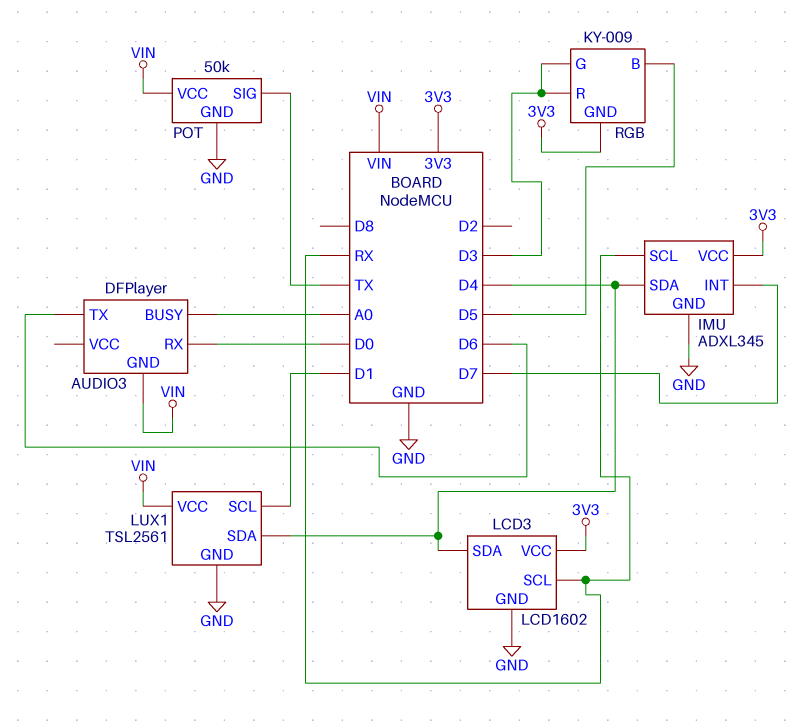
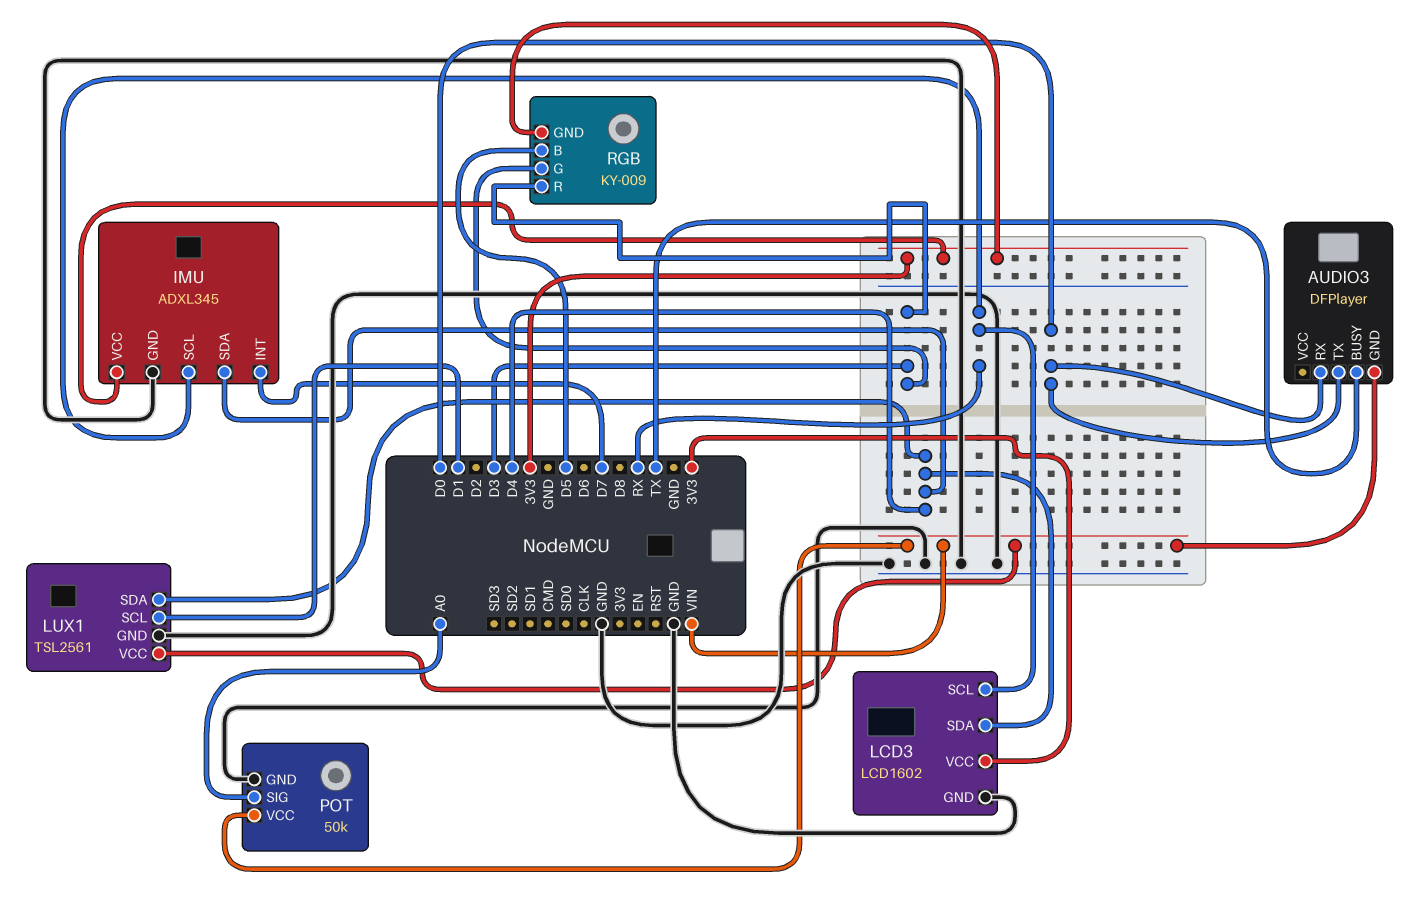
AUDIO3 pin BUSY: A0 -> TX
AUDIO3 pin TX: D6 -> D0
POT pin SIG: TX -> A0

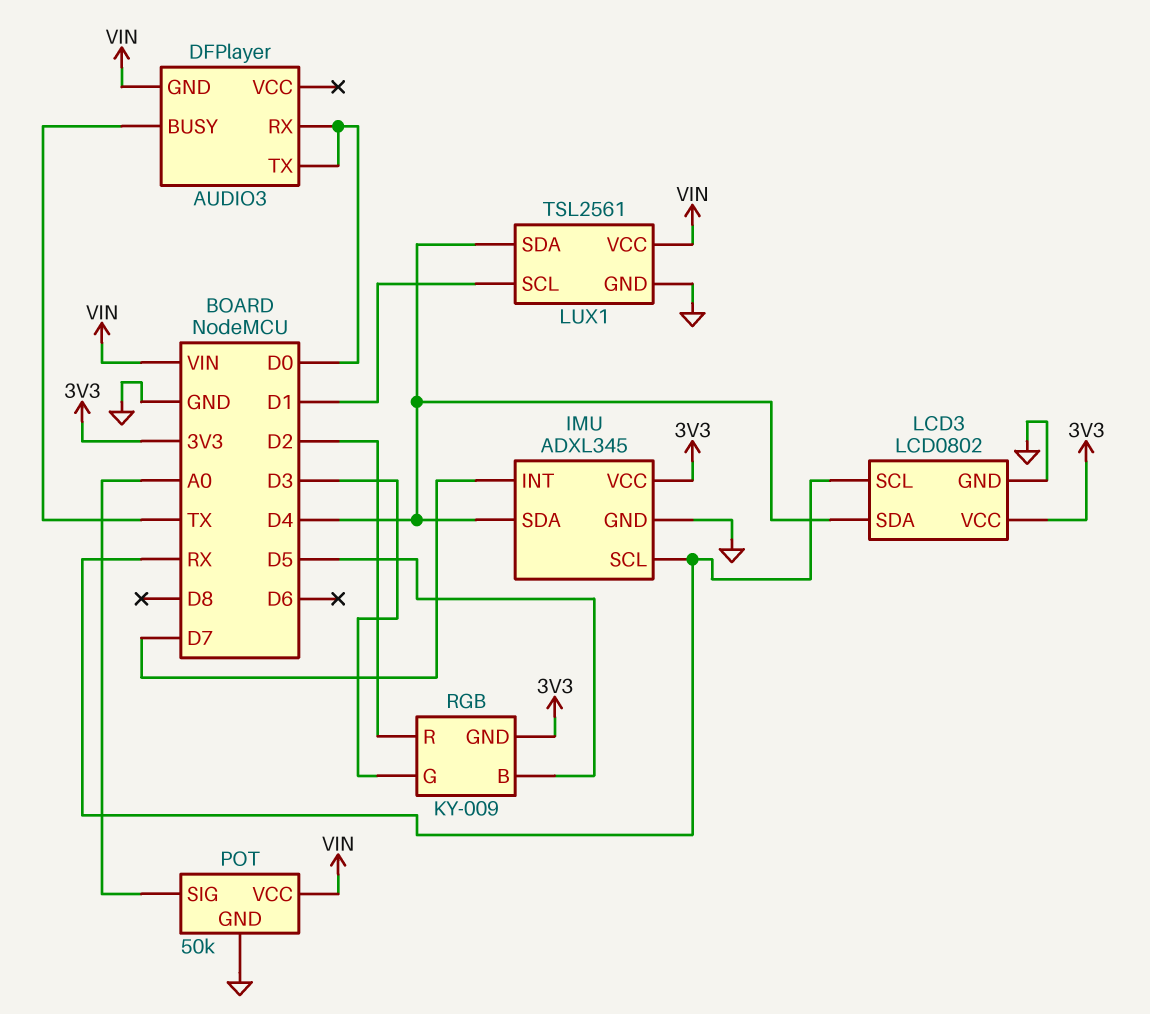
LCD3: LCD1602 -> LCD0802
RGB pin R: D3 -> D2

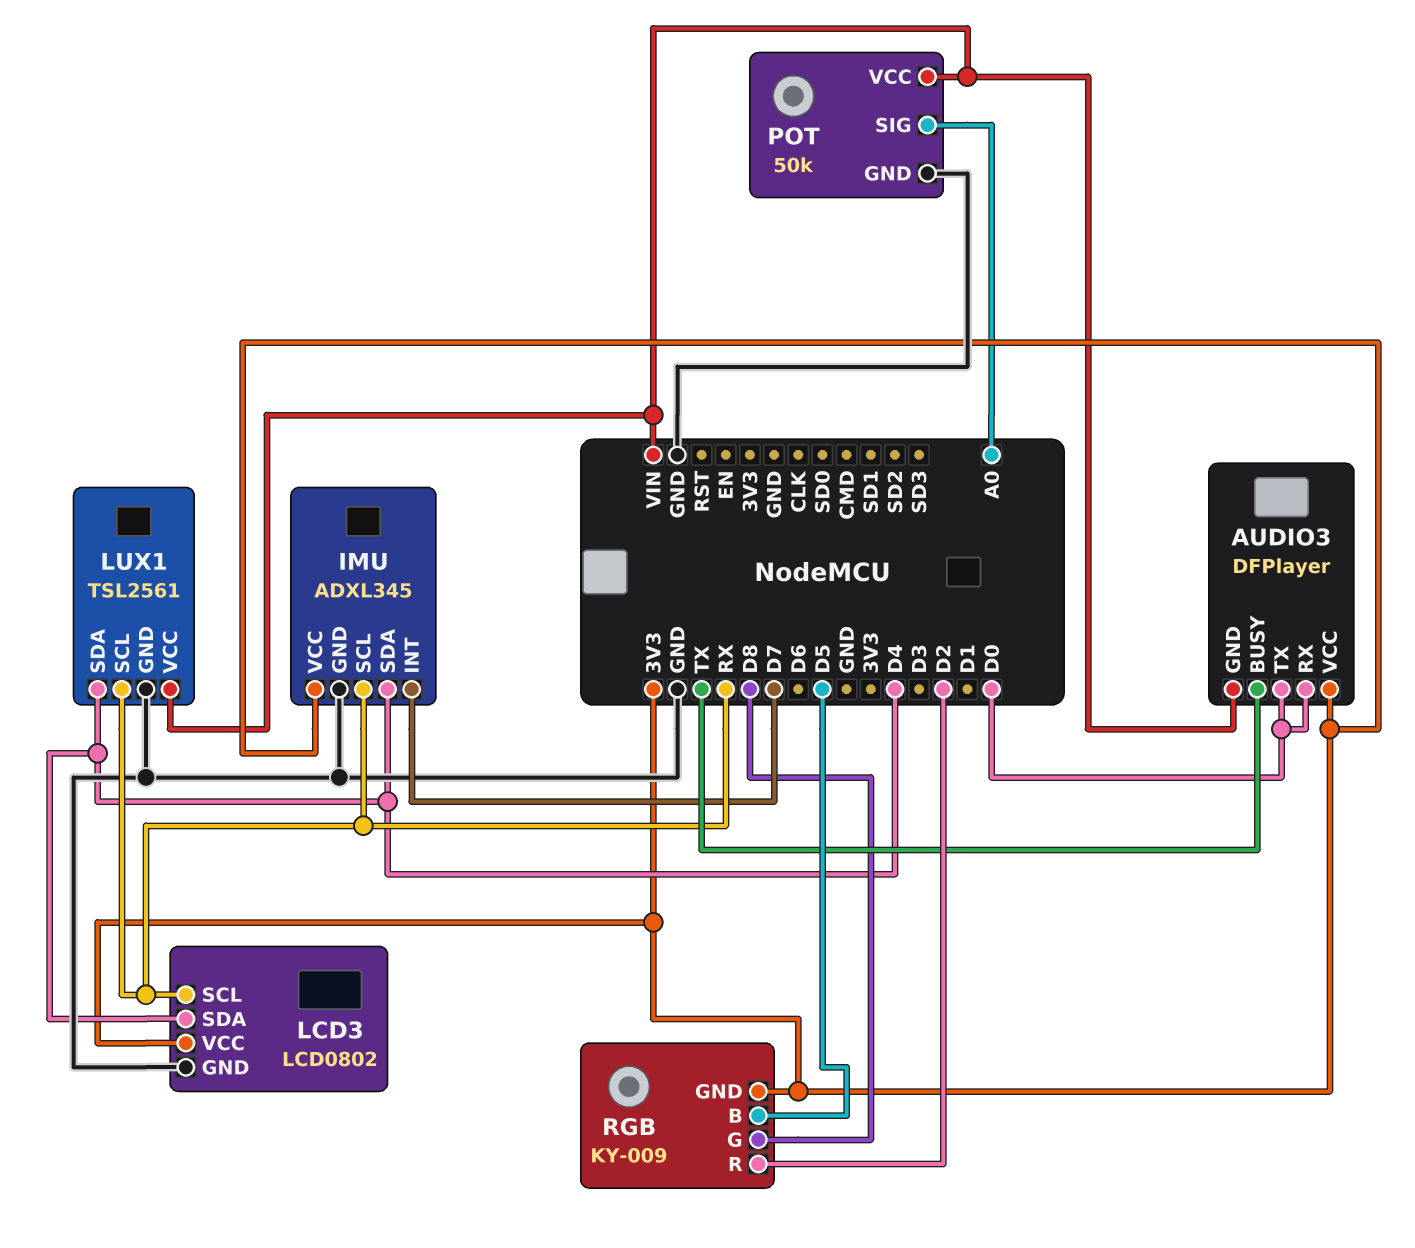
AUDIO3 pin VCC: none -> 3V3
LUX1 pin SCL: D1 -> RX
RGB pin G: D3 -> D8

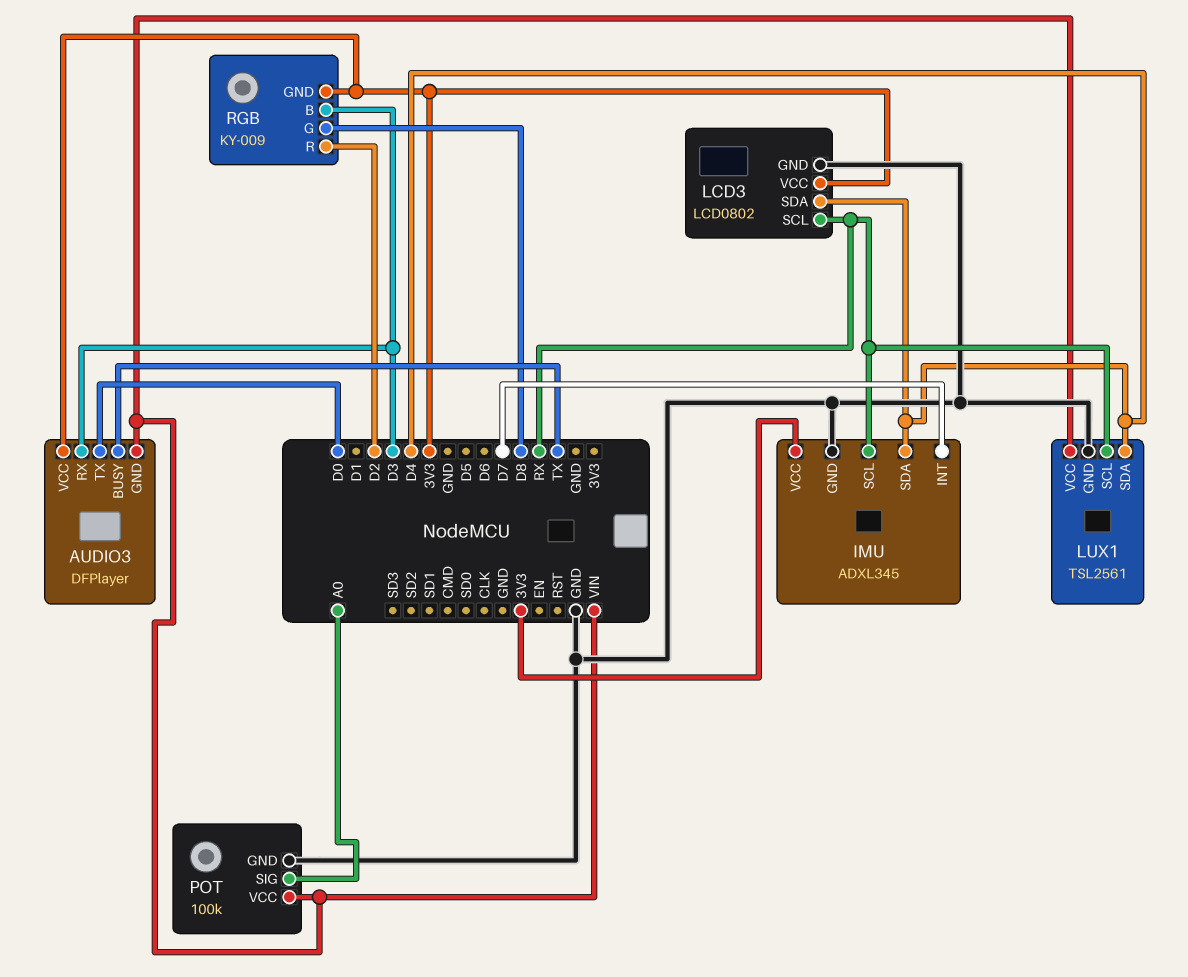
AUDIO3 pin RX: D0 -> D3
POT: 50k -> 100k
RGB pin B: D5 -> D3

